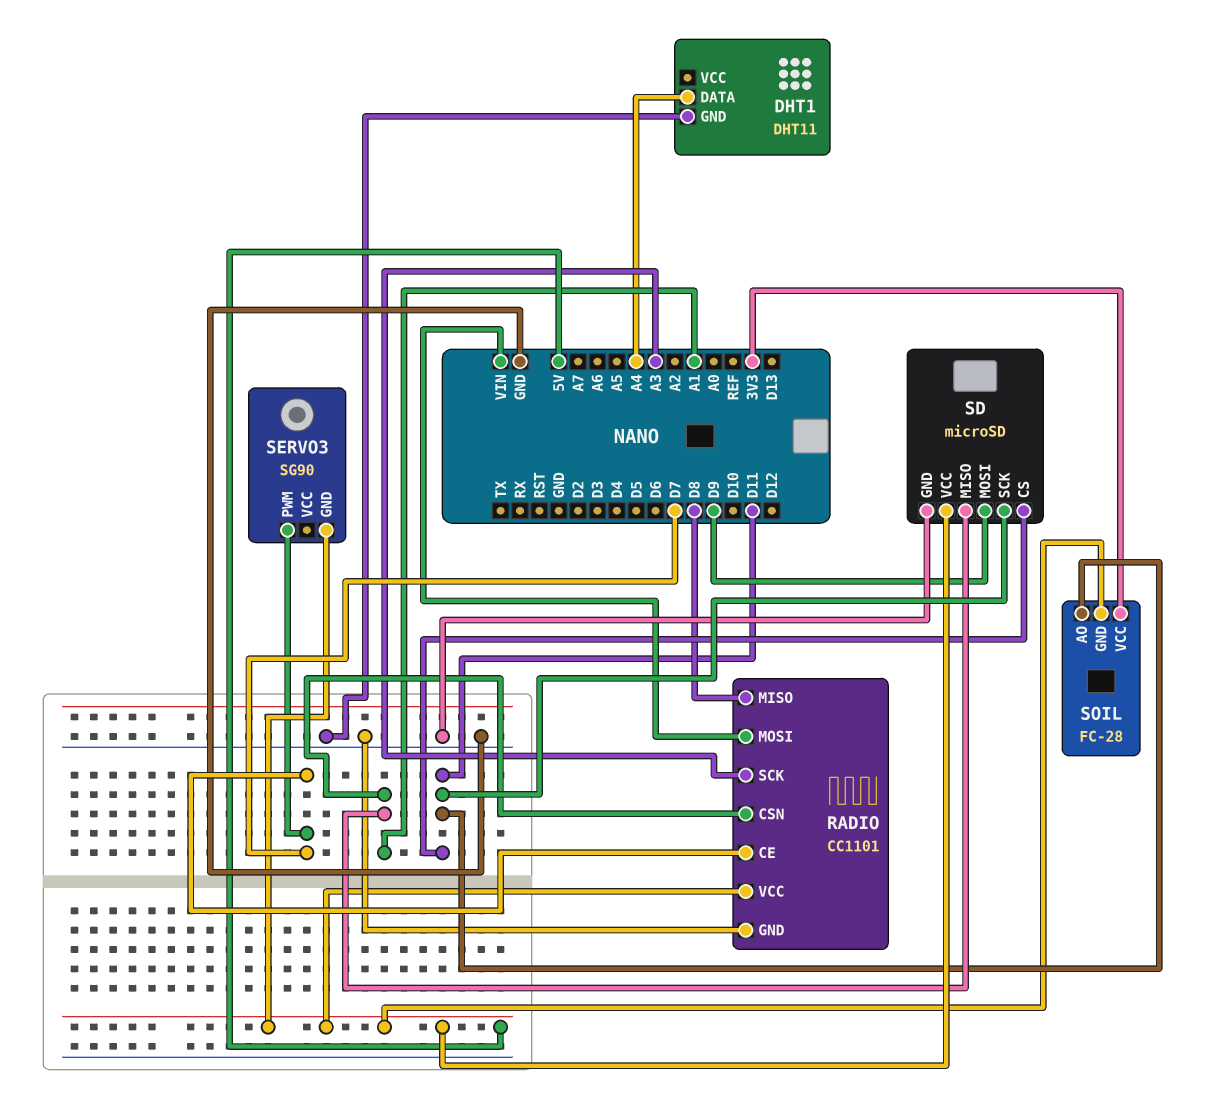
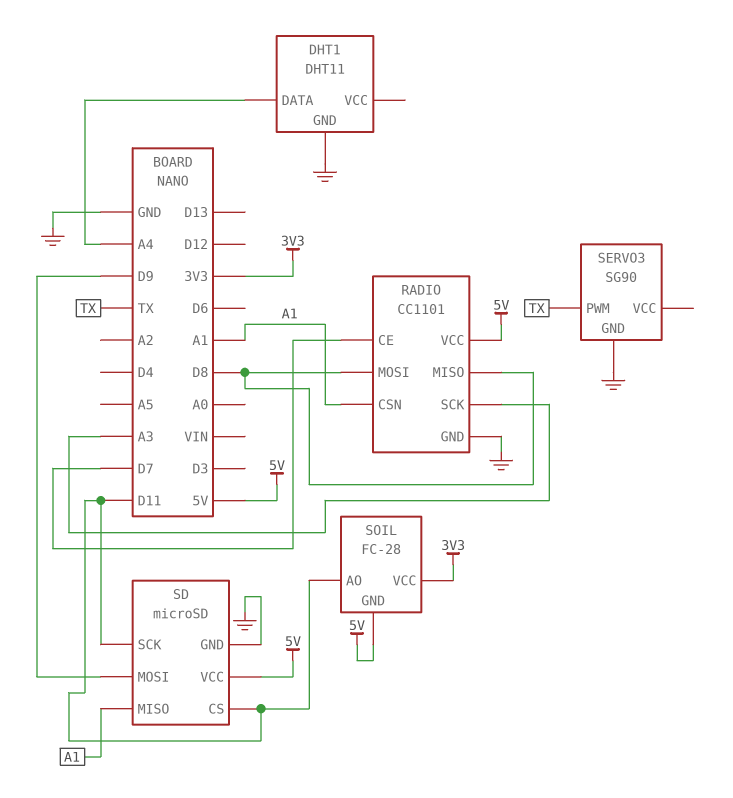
RADIO pin MOSI: VIN -> D8
SERVO3 pin GND: 5V -> GND
SERVO3 pin PWM: D7 -> TX

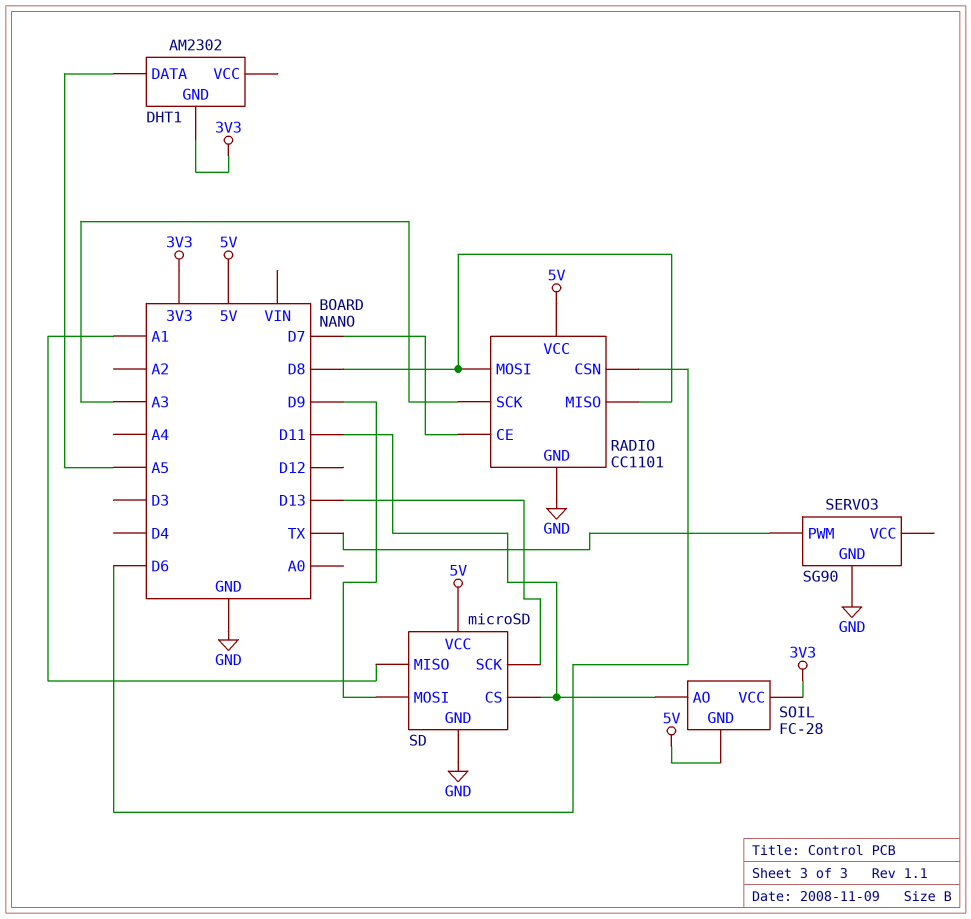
DHT1: DHT11 -> AM2302
DHT1 pin DATA: A4 -> A5
DHT1 pin GND: GND -> 3V3
RADIO pin CSN: A1 -> D6
SD pin SCK: D11 -> D13

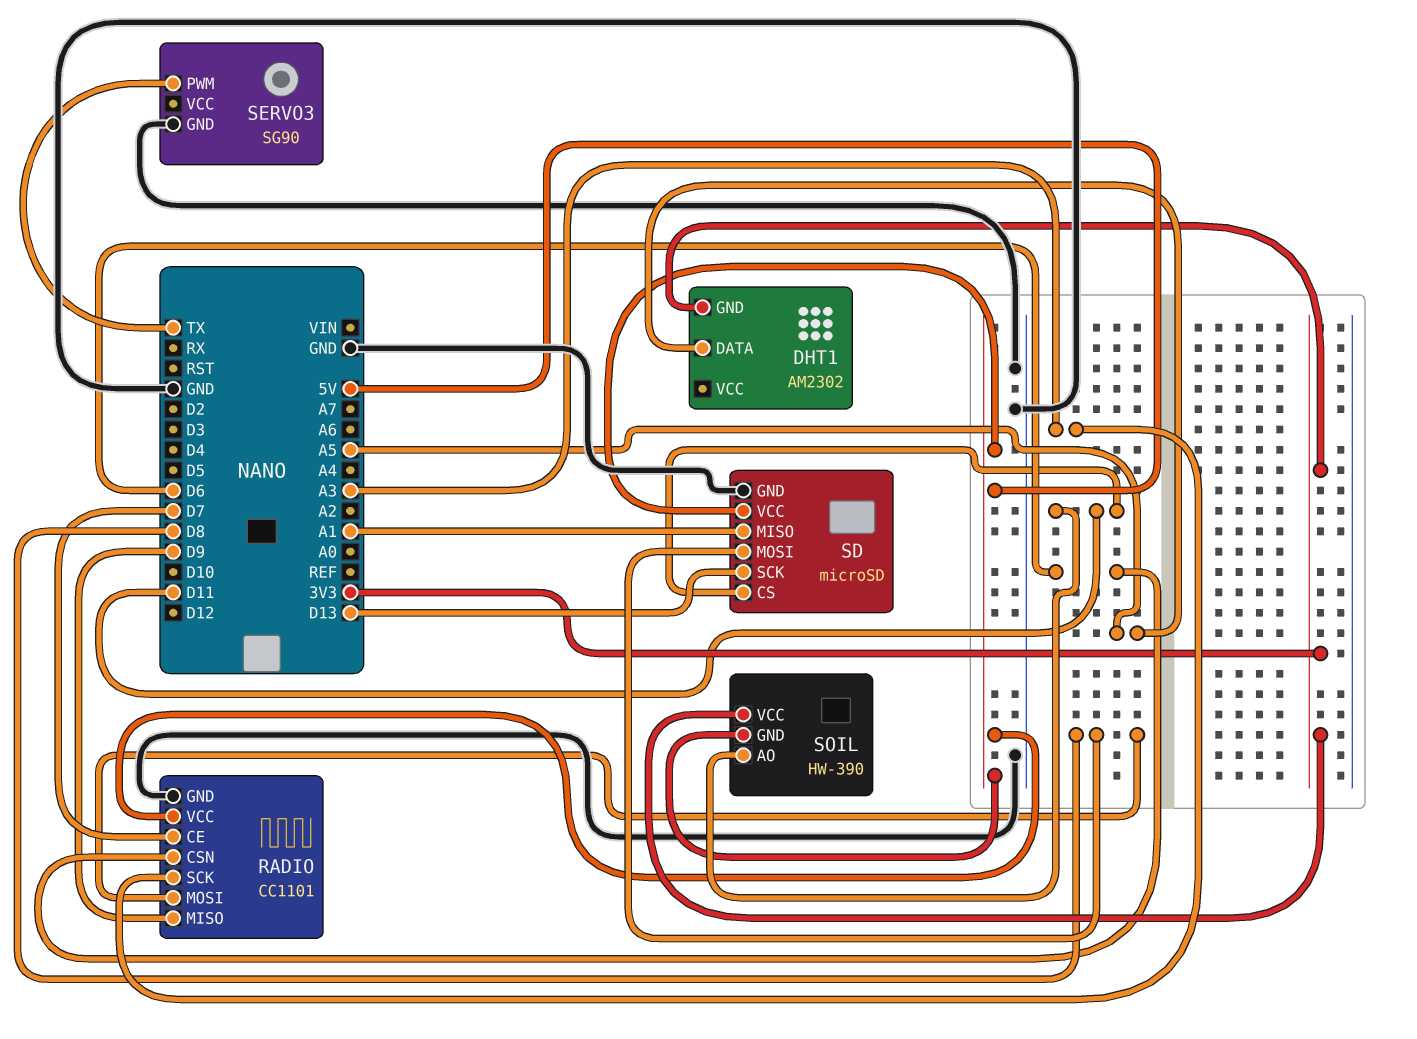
RADIO pin MISO: D8 -> D9
SD pin MOSI: D9 -> D8
SOIL: FC-28 -> HW-390

